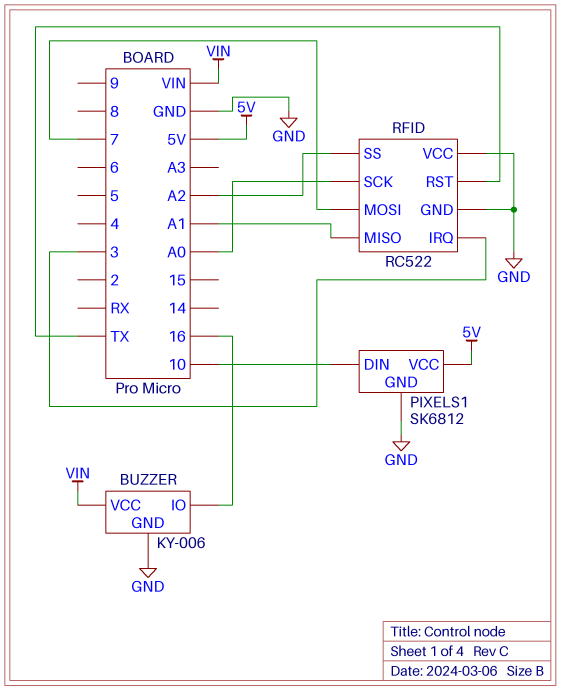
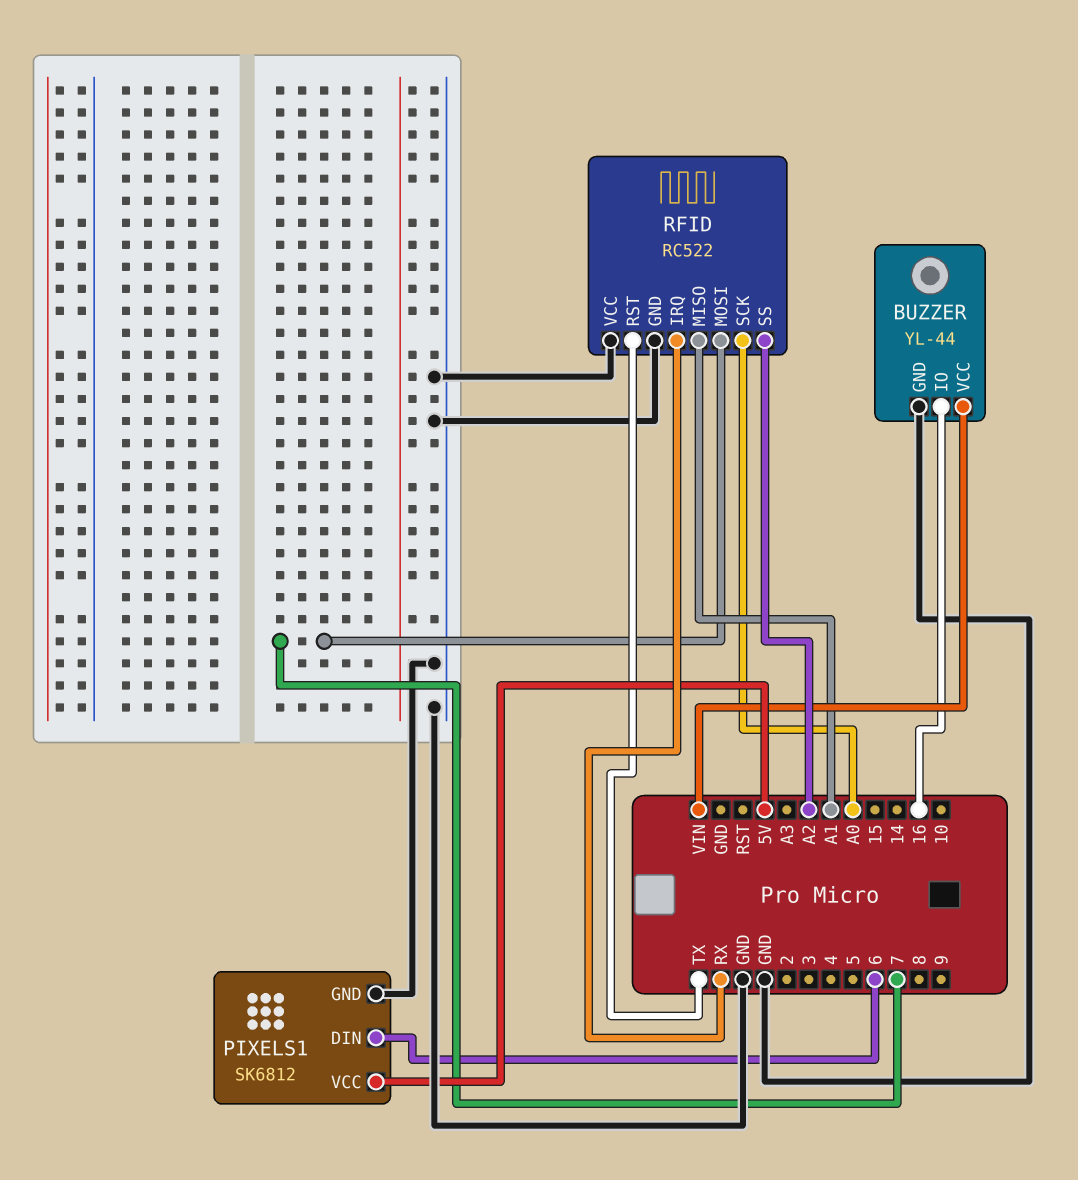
BUZZER: KY-006 -> YL-44
PIXELS1 pin DIN: 10 -> 6
RFID pin IRQ: 3 -> RX

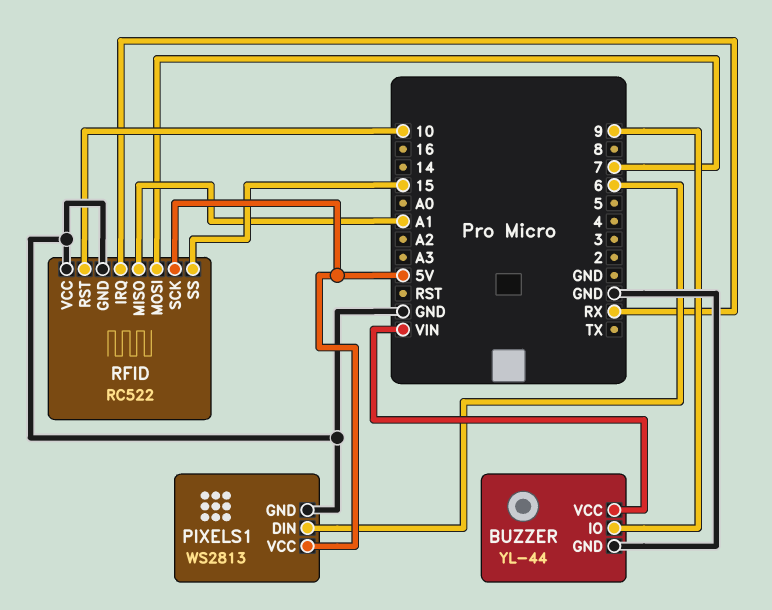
BUZZER pin IO: 16 -> 9
PIXELS1: SK6812 -> WS2813
RFID pin RST: TX -> 10
RFID pin SCK: A0 -> 5V
RFID pin SS: A2 -> 15

